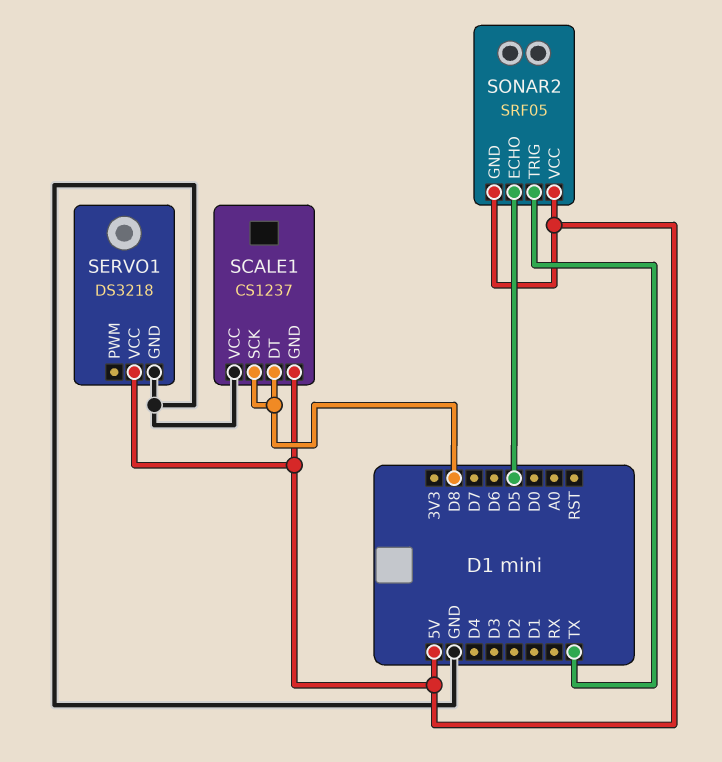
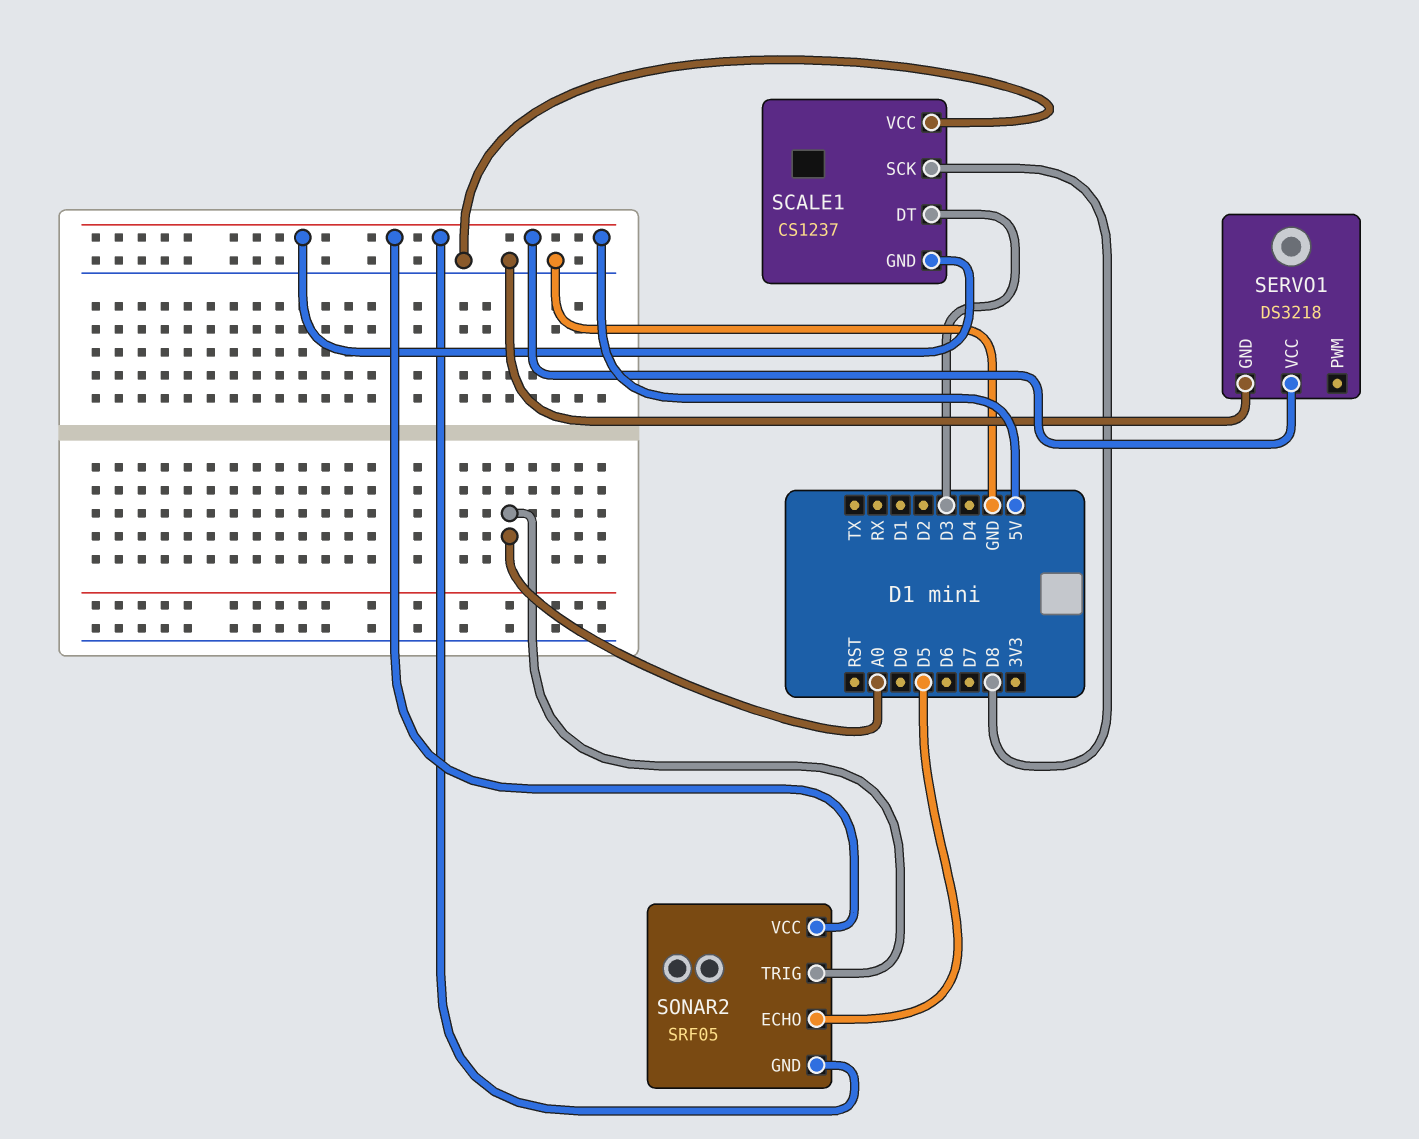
SCALE1 pin DT: D8 -> D3
SONAR2 pin TRIG: TX -> A0

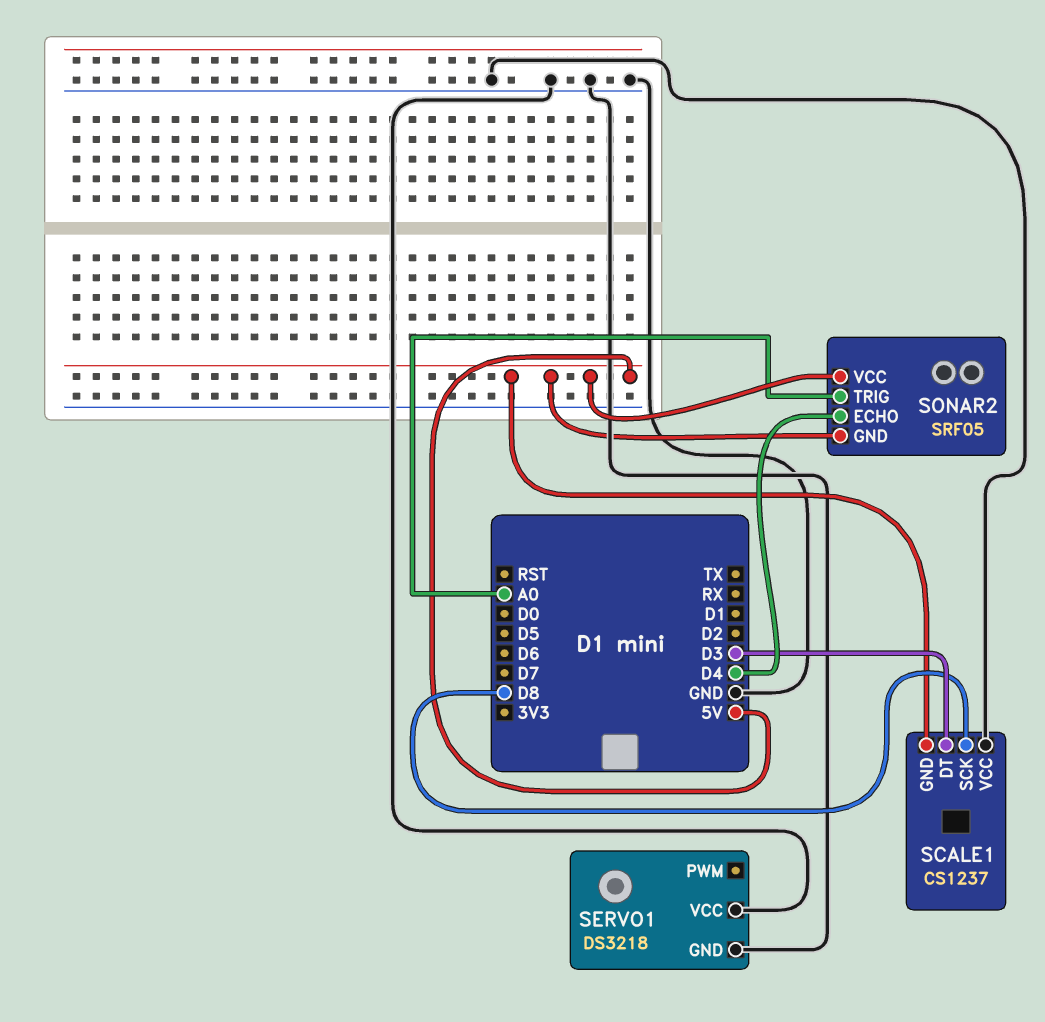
SERVO1 pin VCC: 5V -> GND
SONAR2 pin ECHO: D5 -> D4

